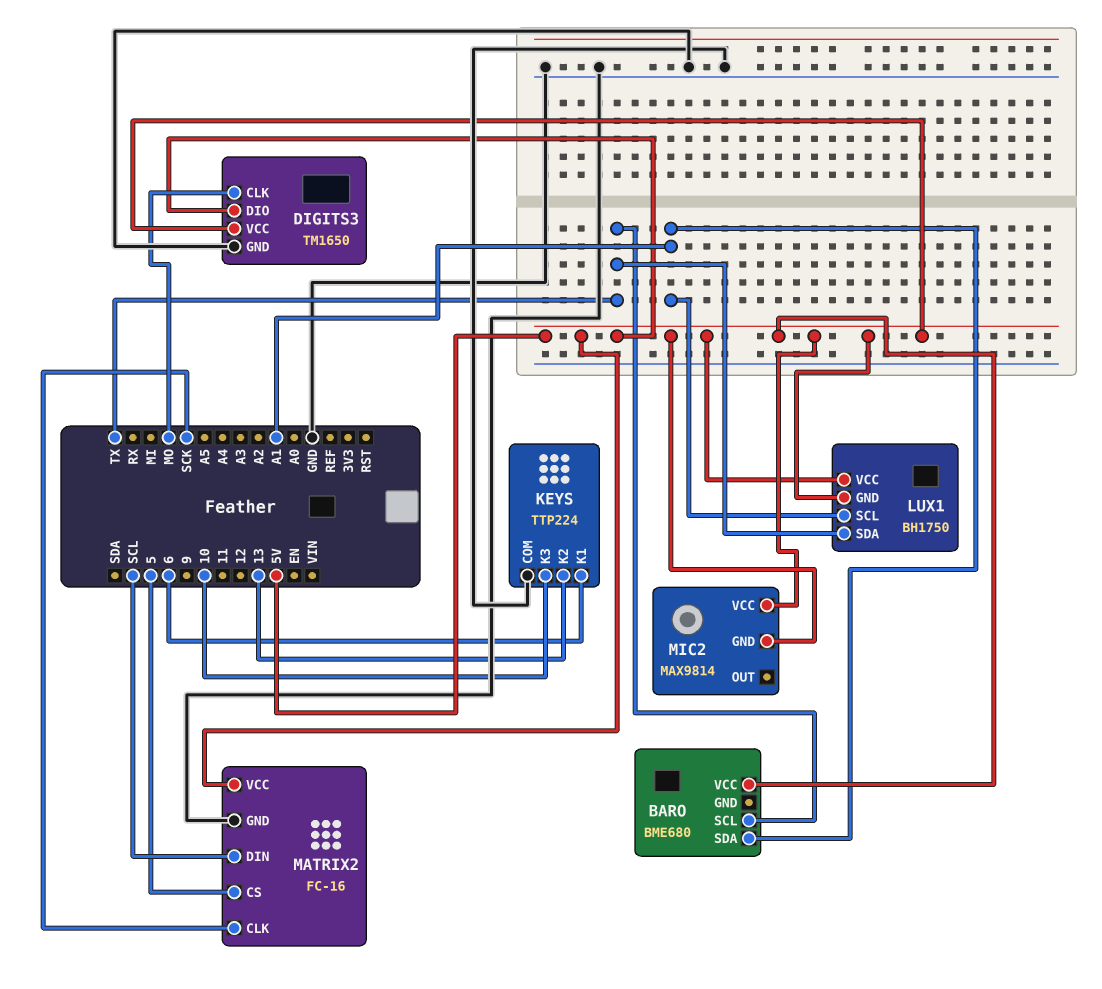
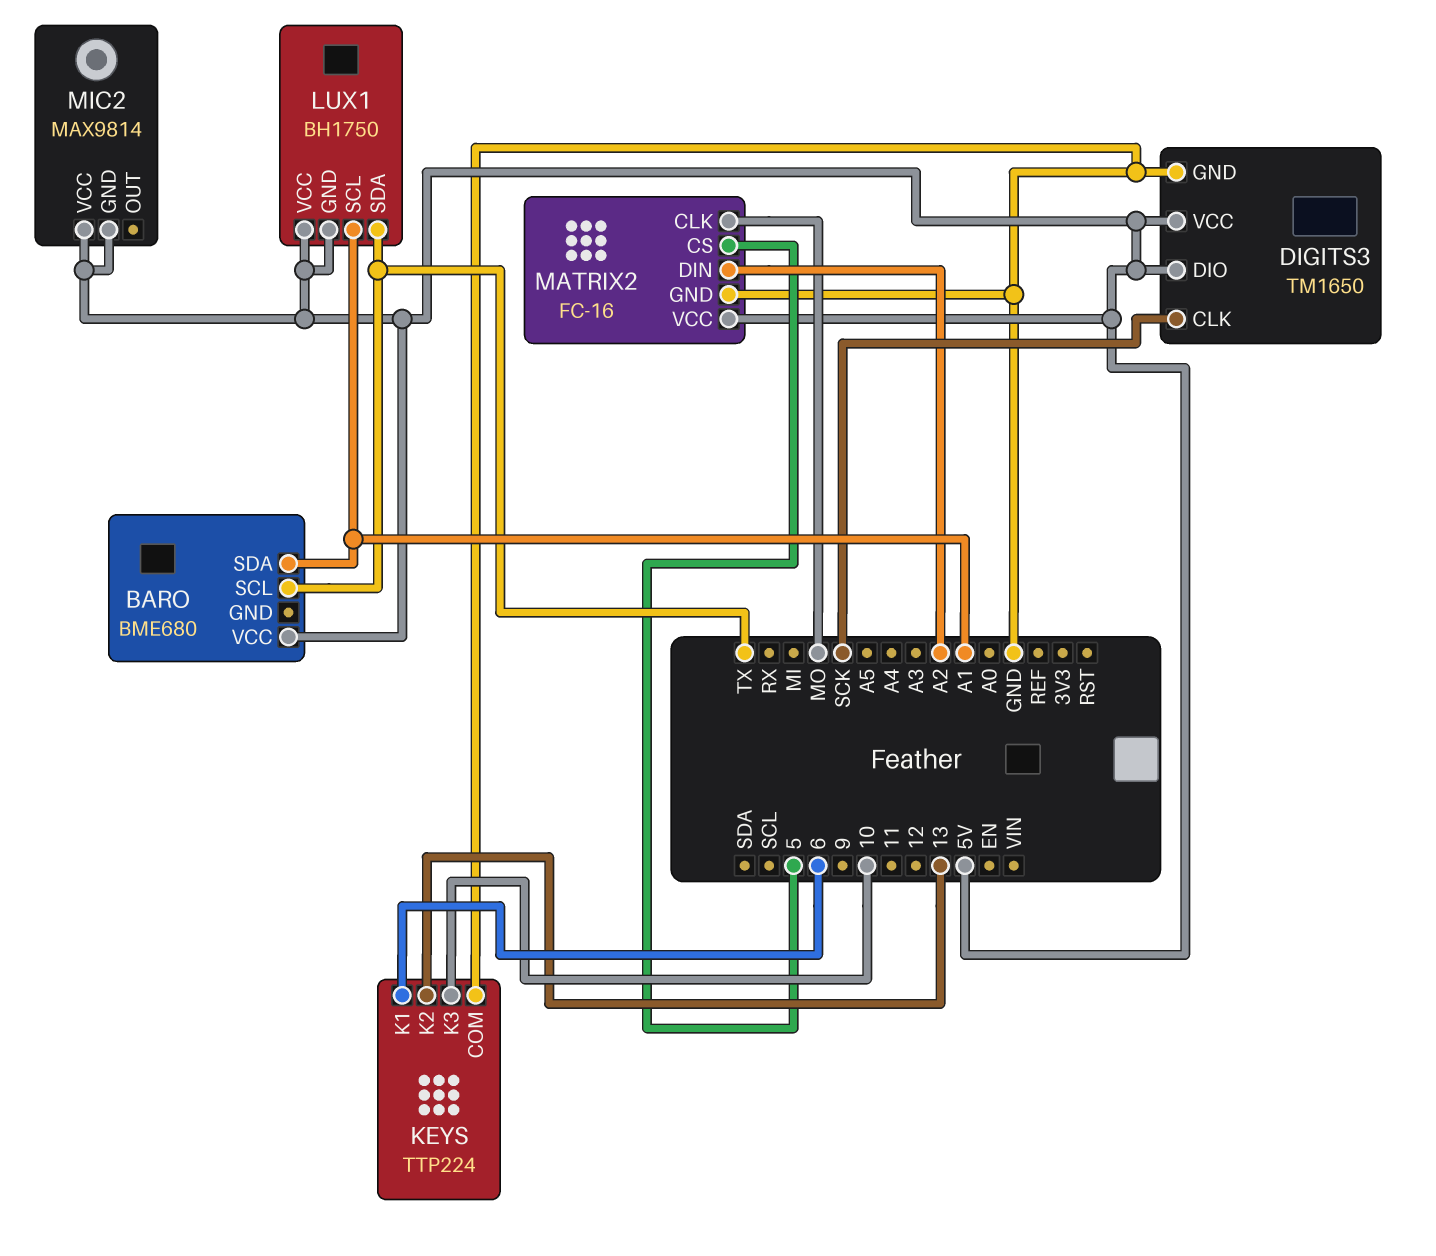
DIGITS3 pin CLK: MO -> SCK
MATRIX2 pin CLK: SCK -> MO
MATRIX2 pin DIN: SCL -> A2

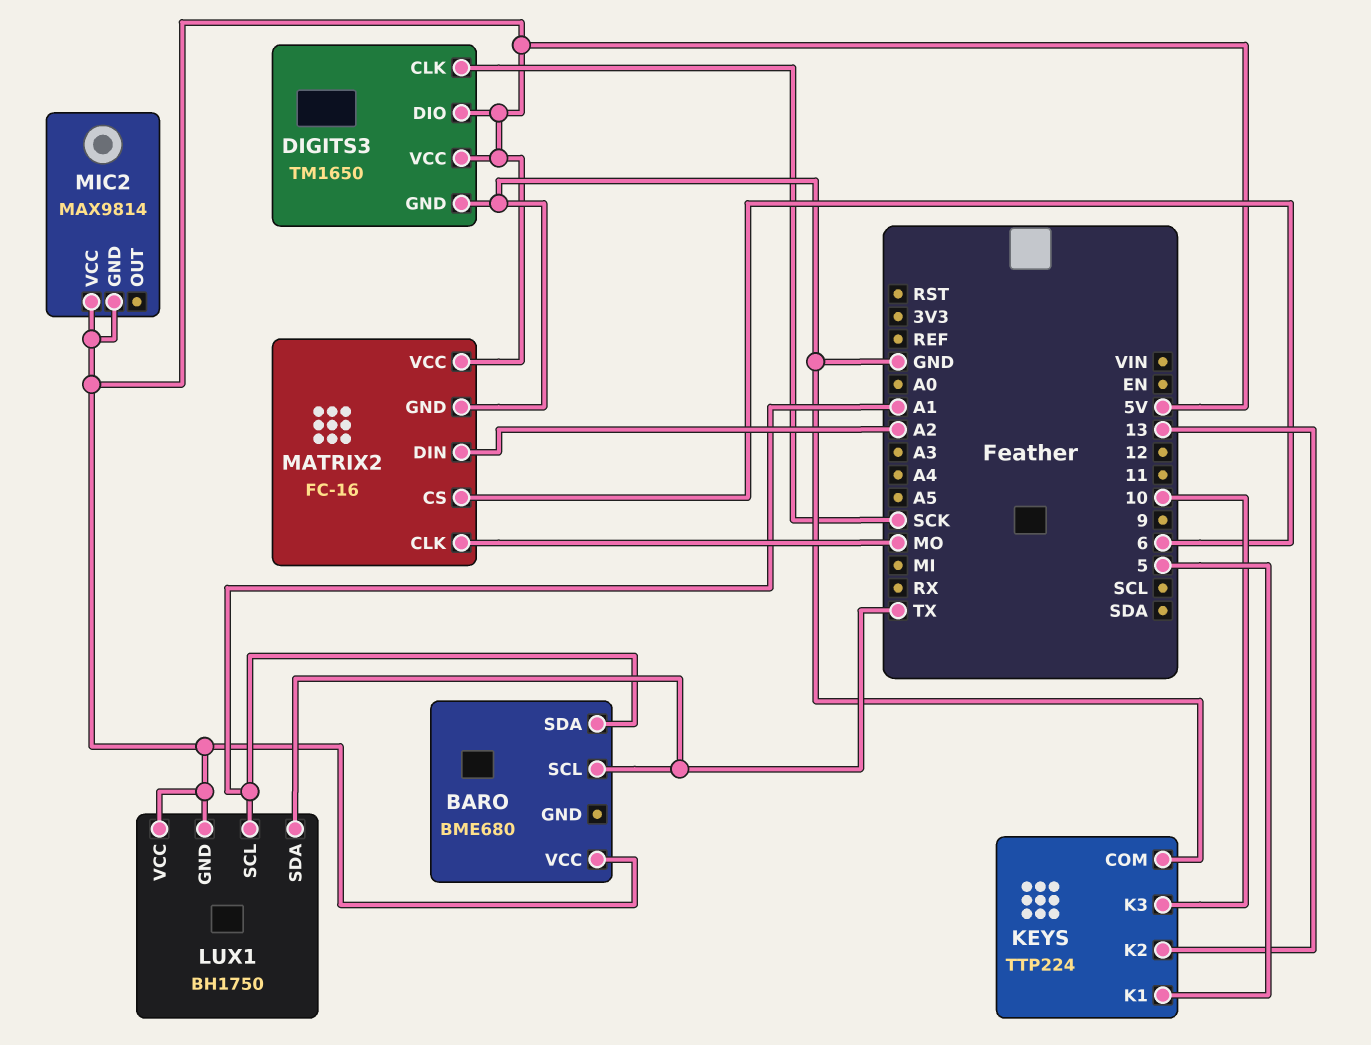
KEYS pin K1: 6 -> 5
MATRIX2 pin CS: 5 -> 6

